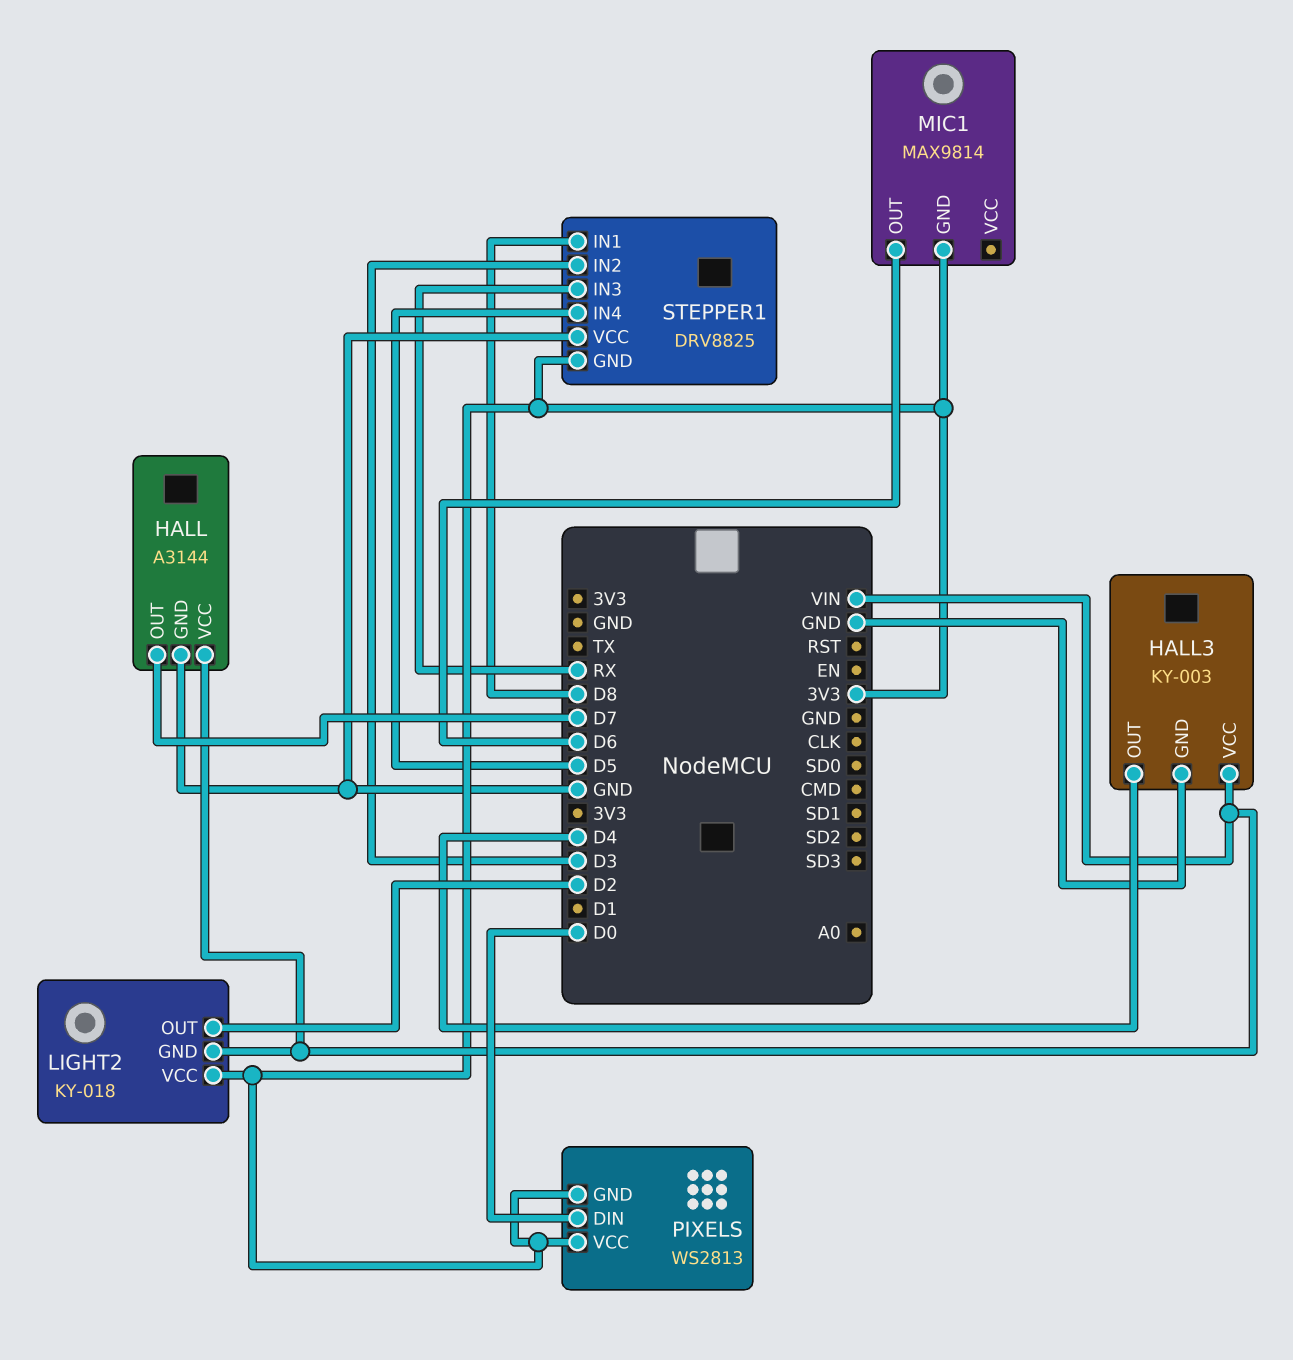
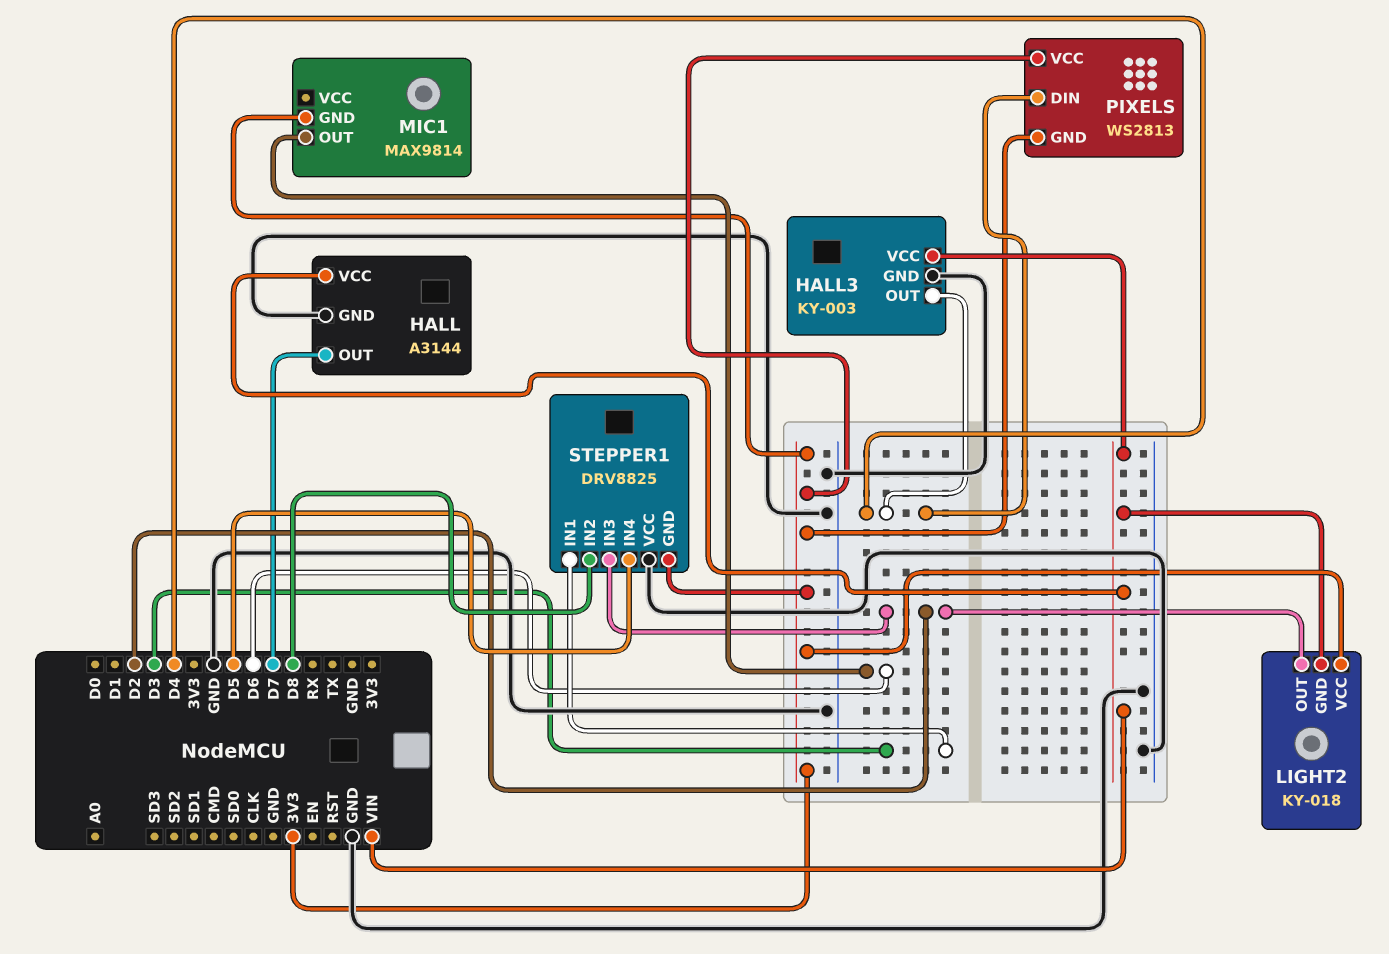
PIXELS pin DIN: D0 -> D4
STEPPER1 pin IN1: D8 -> D3
STEPPER1 pin IN2: D3 -> D8
STEPPER1 pin IN3: RX -> D2

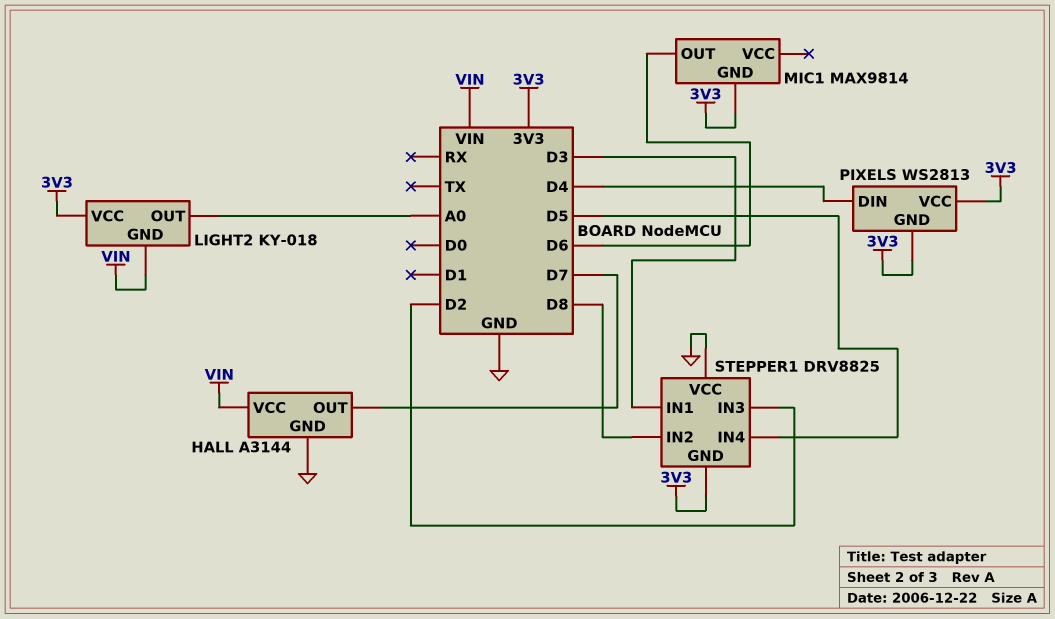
HALL3: KY-003 -> none
HALL3 pin GND: GND -> none
HALL3 pin OUT: D4 -> none
HALL3 pin VCC: VIN -> none
LIGHT2 pin OUT: D2 -> A0

